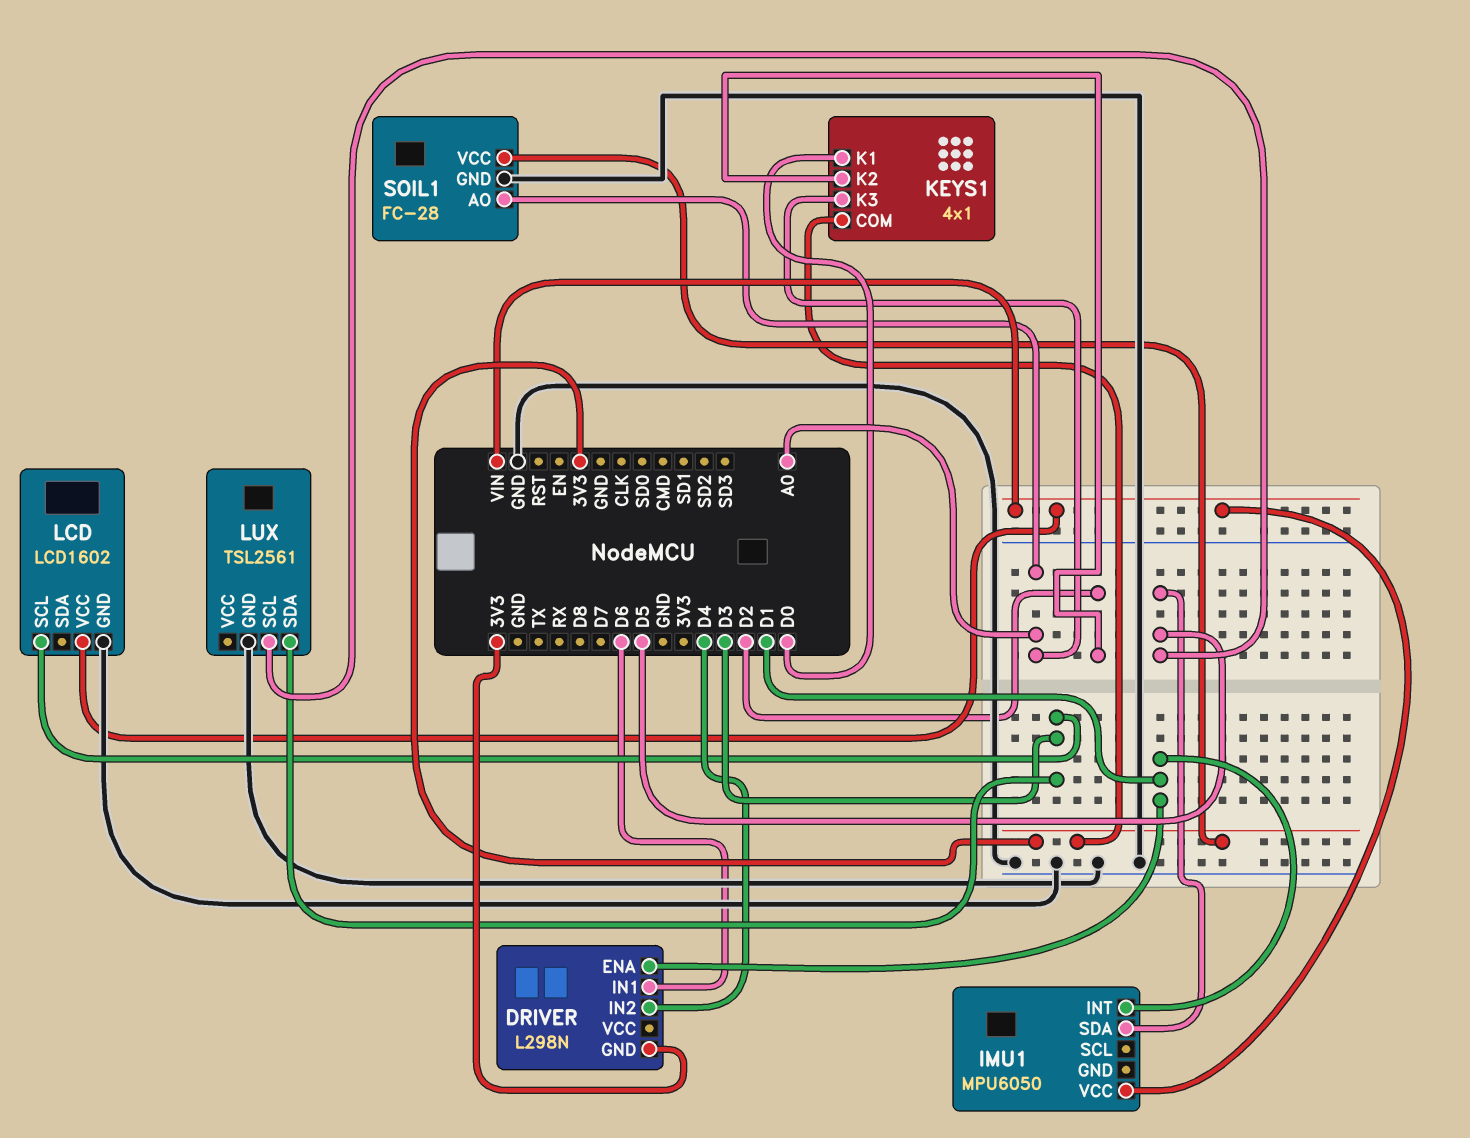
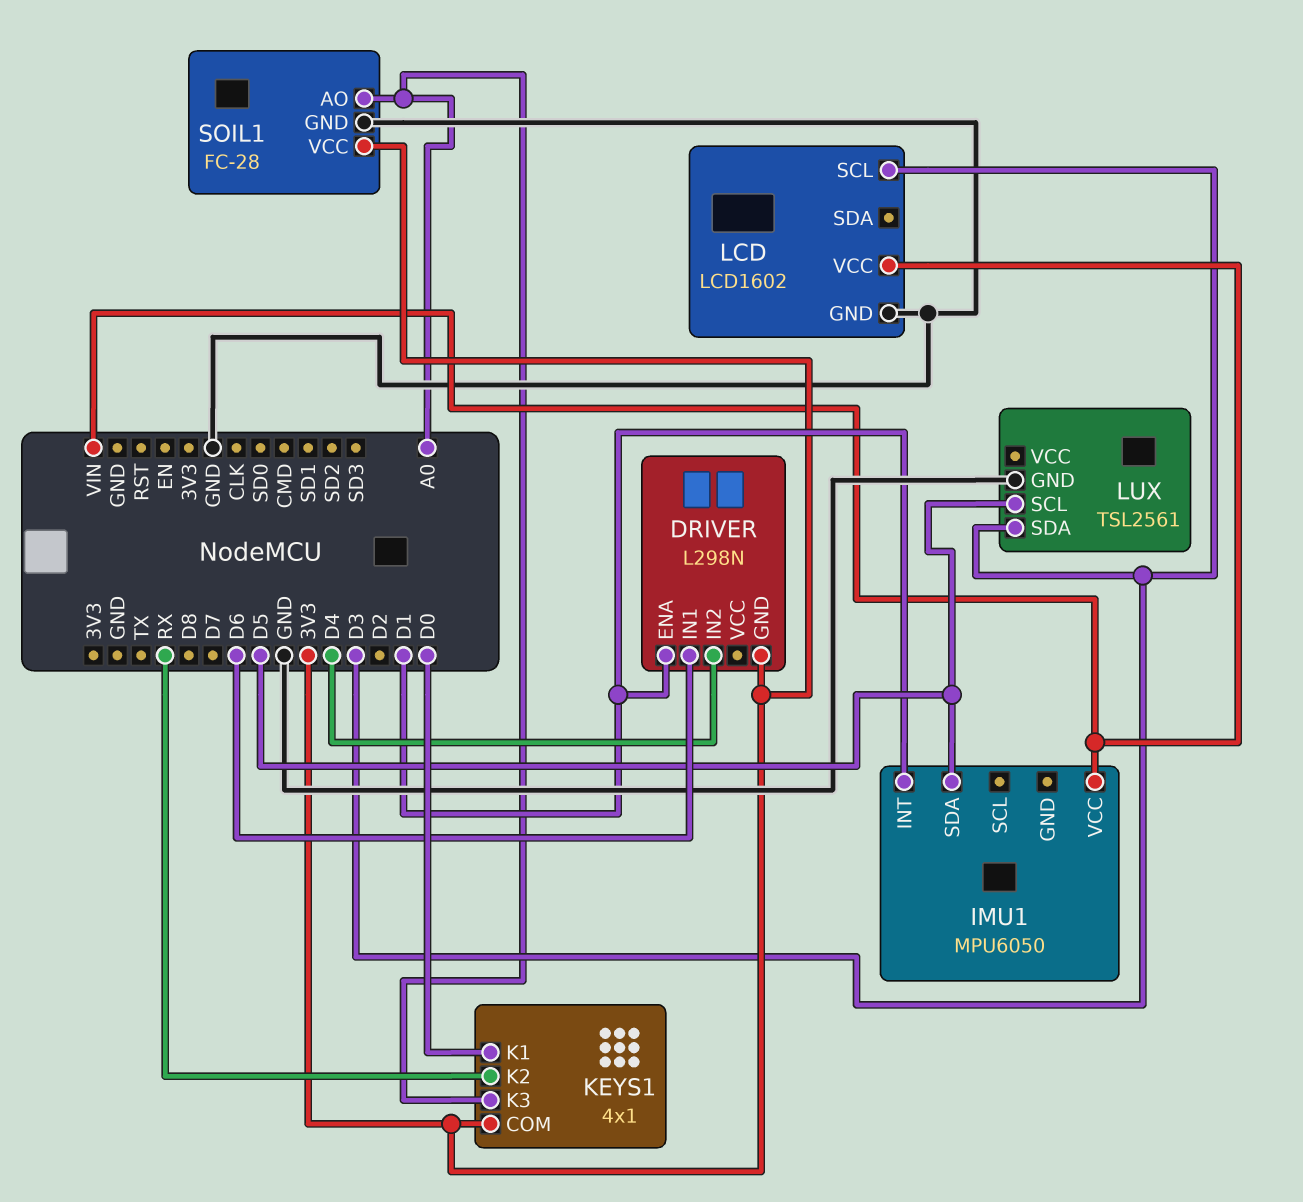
KEYS1 pin K2: D2 -> RX

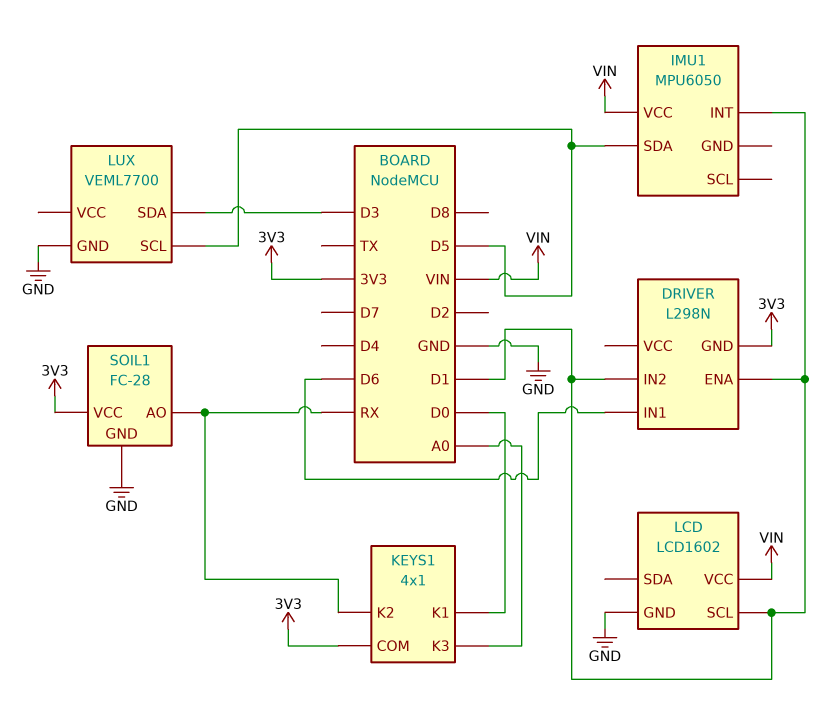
DRIVER pin IN2: D4 -> D1
LCD pin SCL: D3 -> D1
LUX: TSL2561 -> VEML7700
SOIL1 pin AO: A0 -> RX

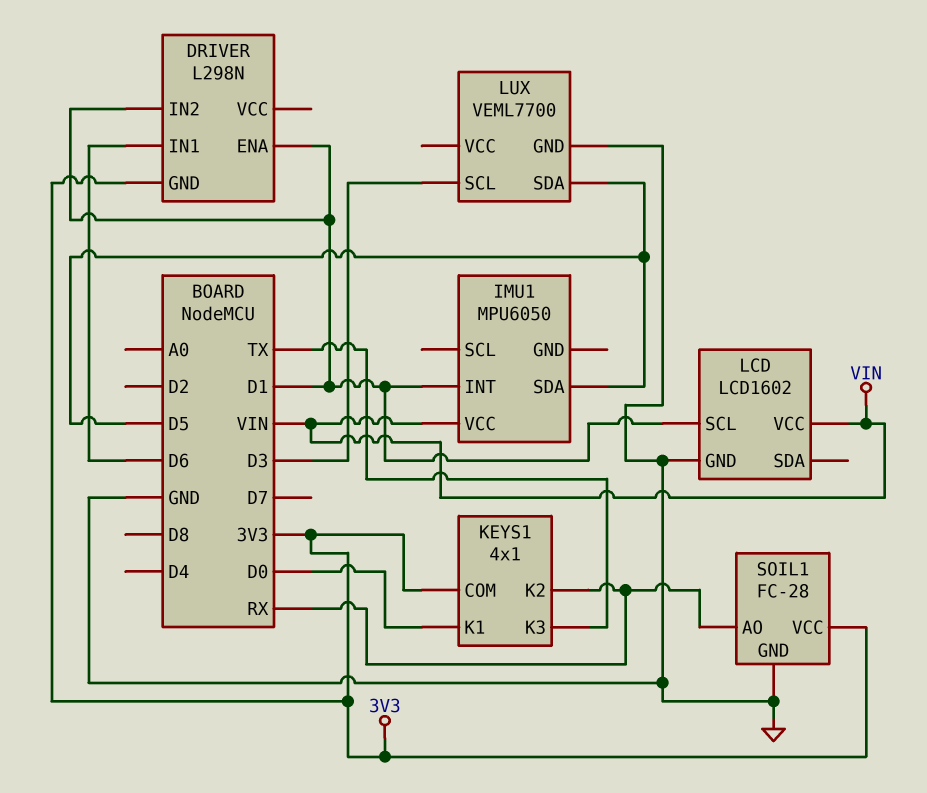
KEYS1 pin K3: A0 -> TX
LUX pin SCL: D5 -> D3
LUX pin SDA: D3 -> D5

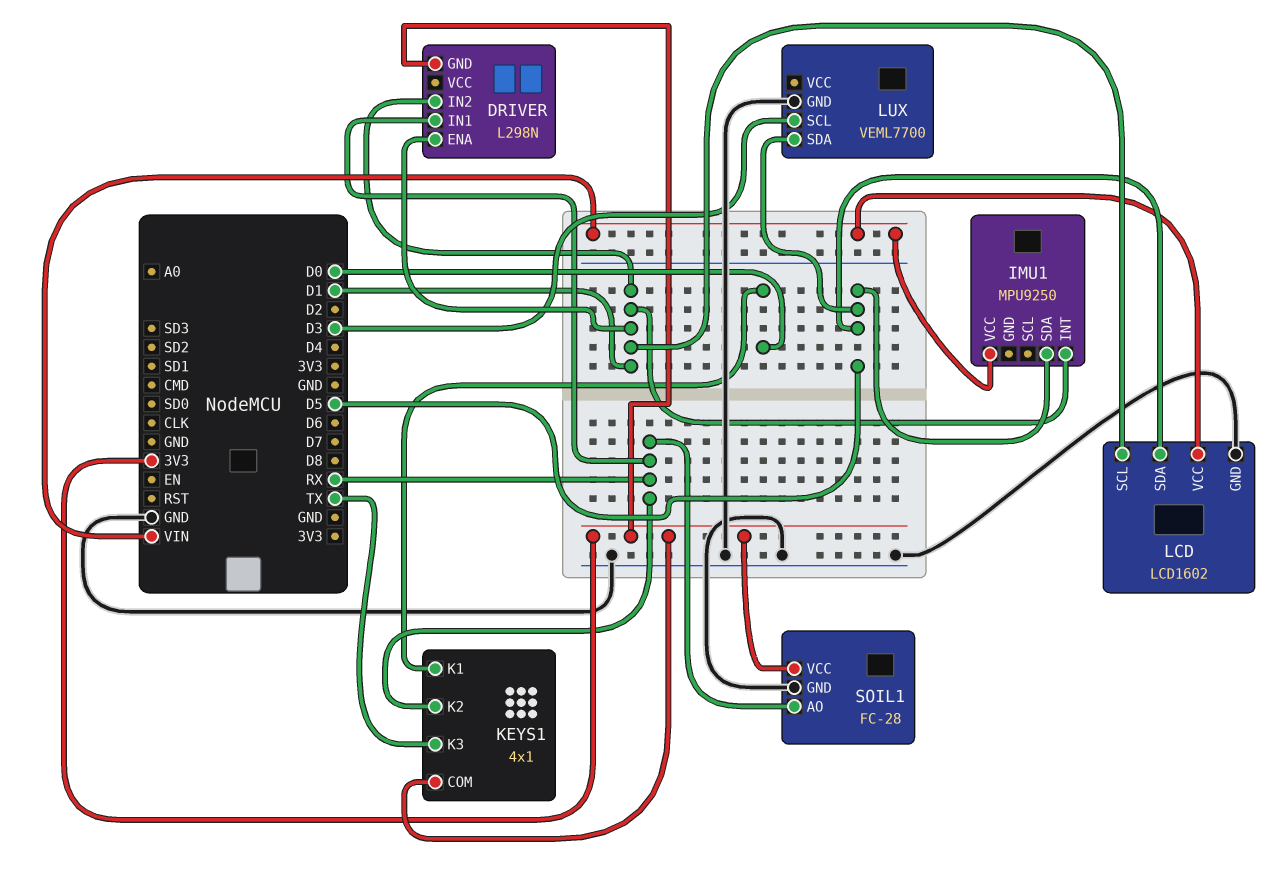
DRIVER pin IN1: D6 -> RX
IMU1: MPU6050 -> MPU9250
LCD pin SDA: none -> D5

